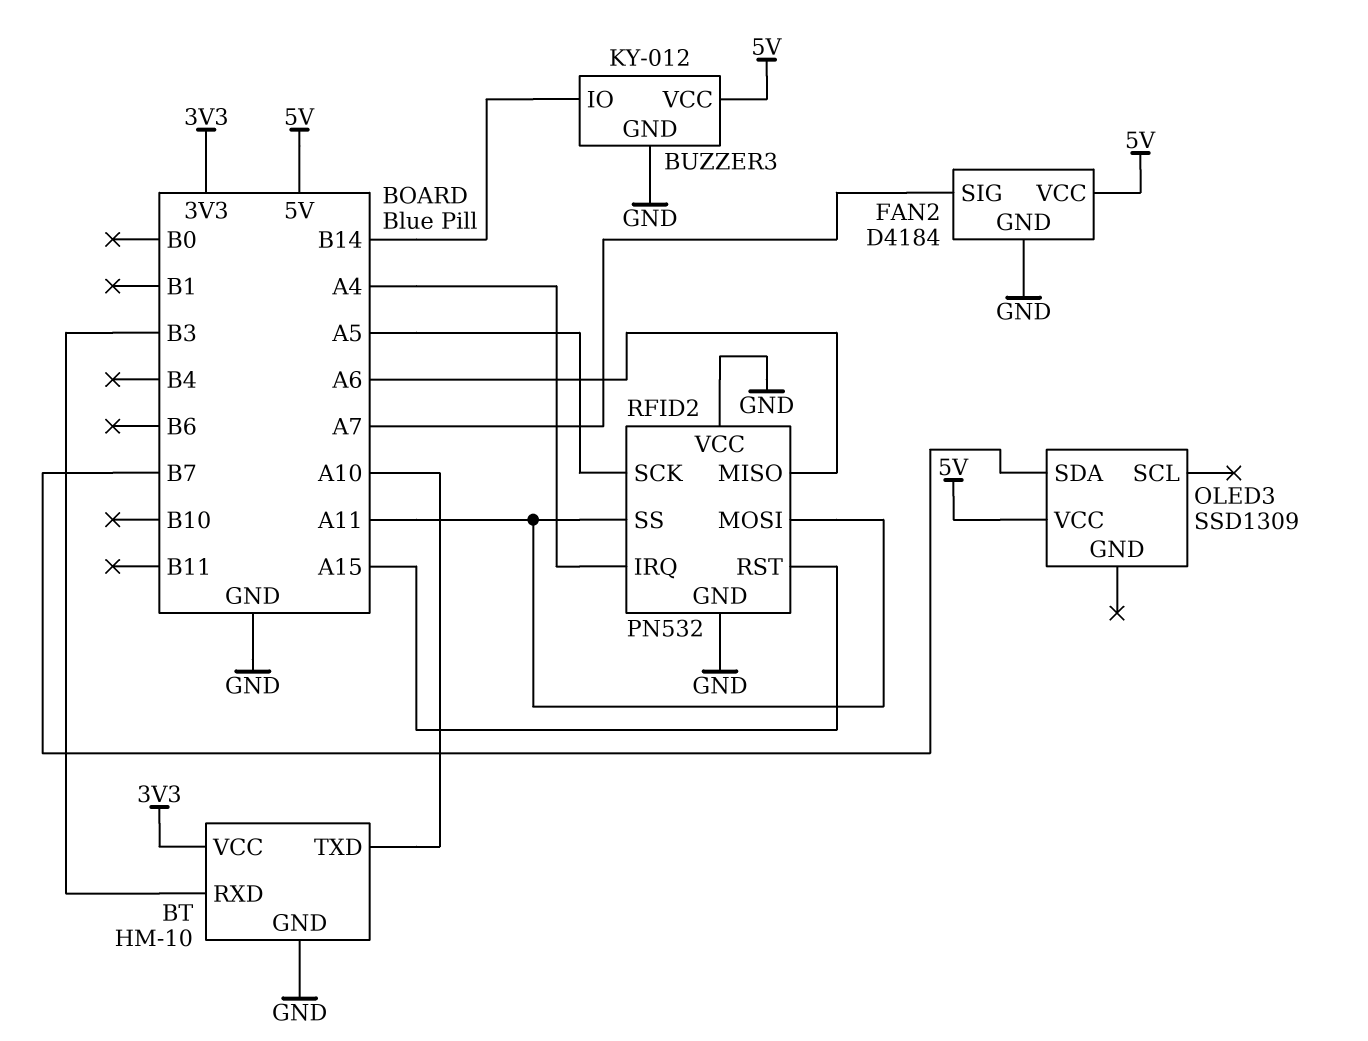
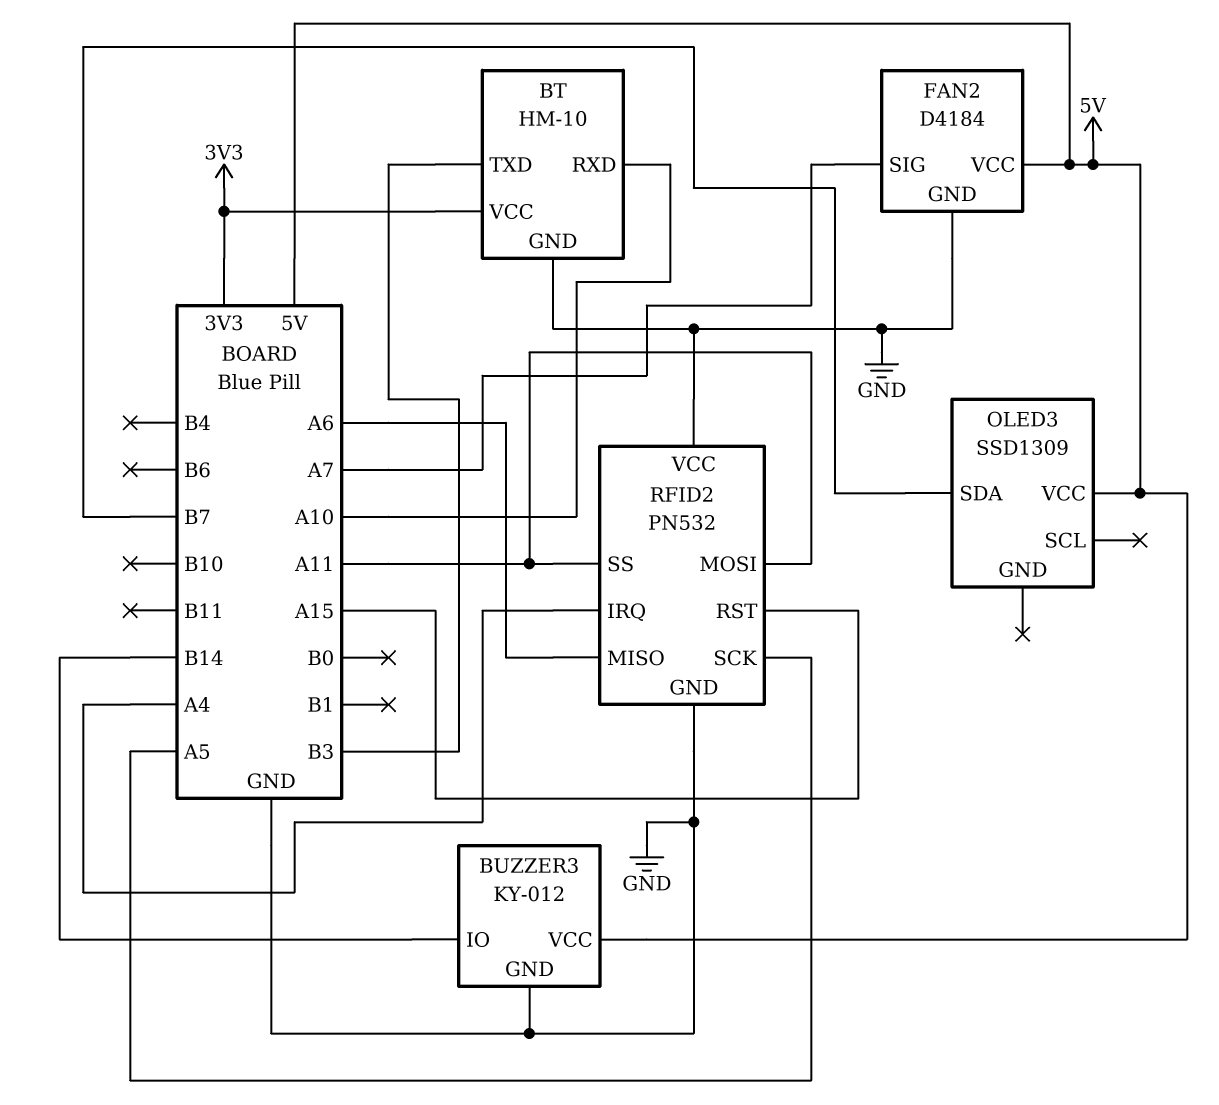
BT pin RXD: B3 -> A10
BT pin TXD: A10 -> B3

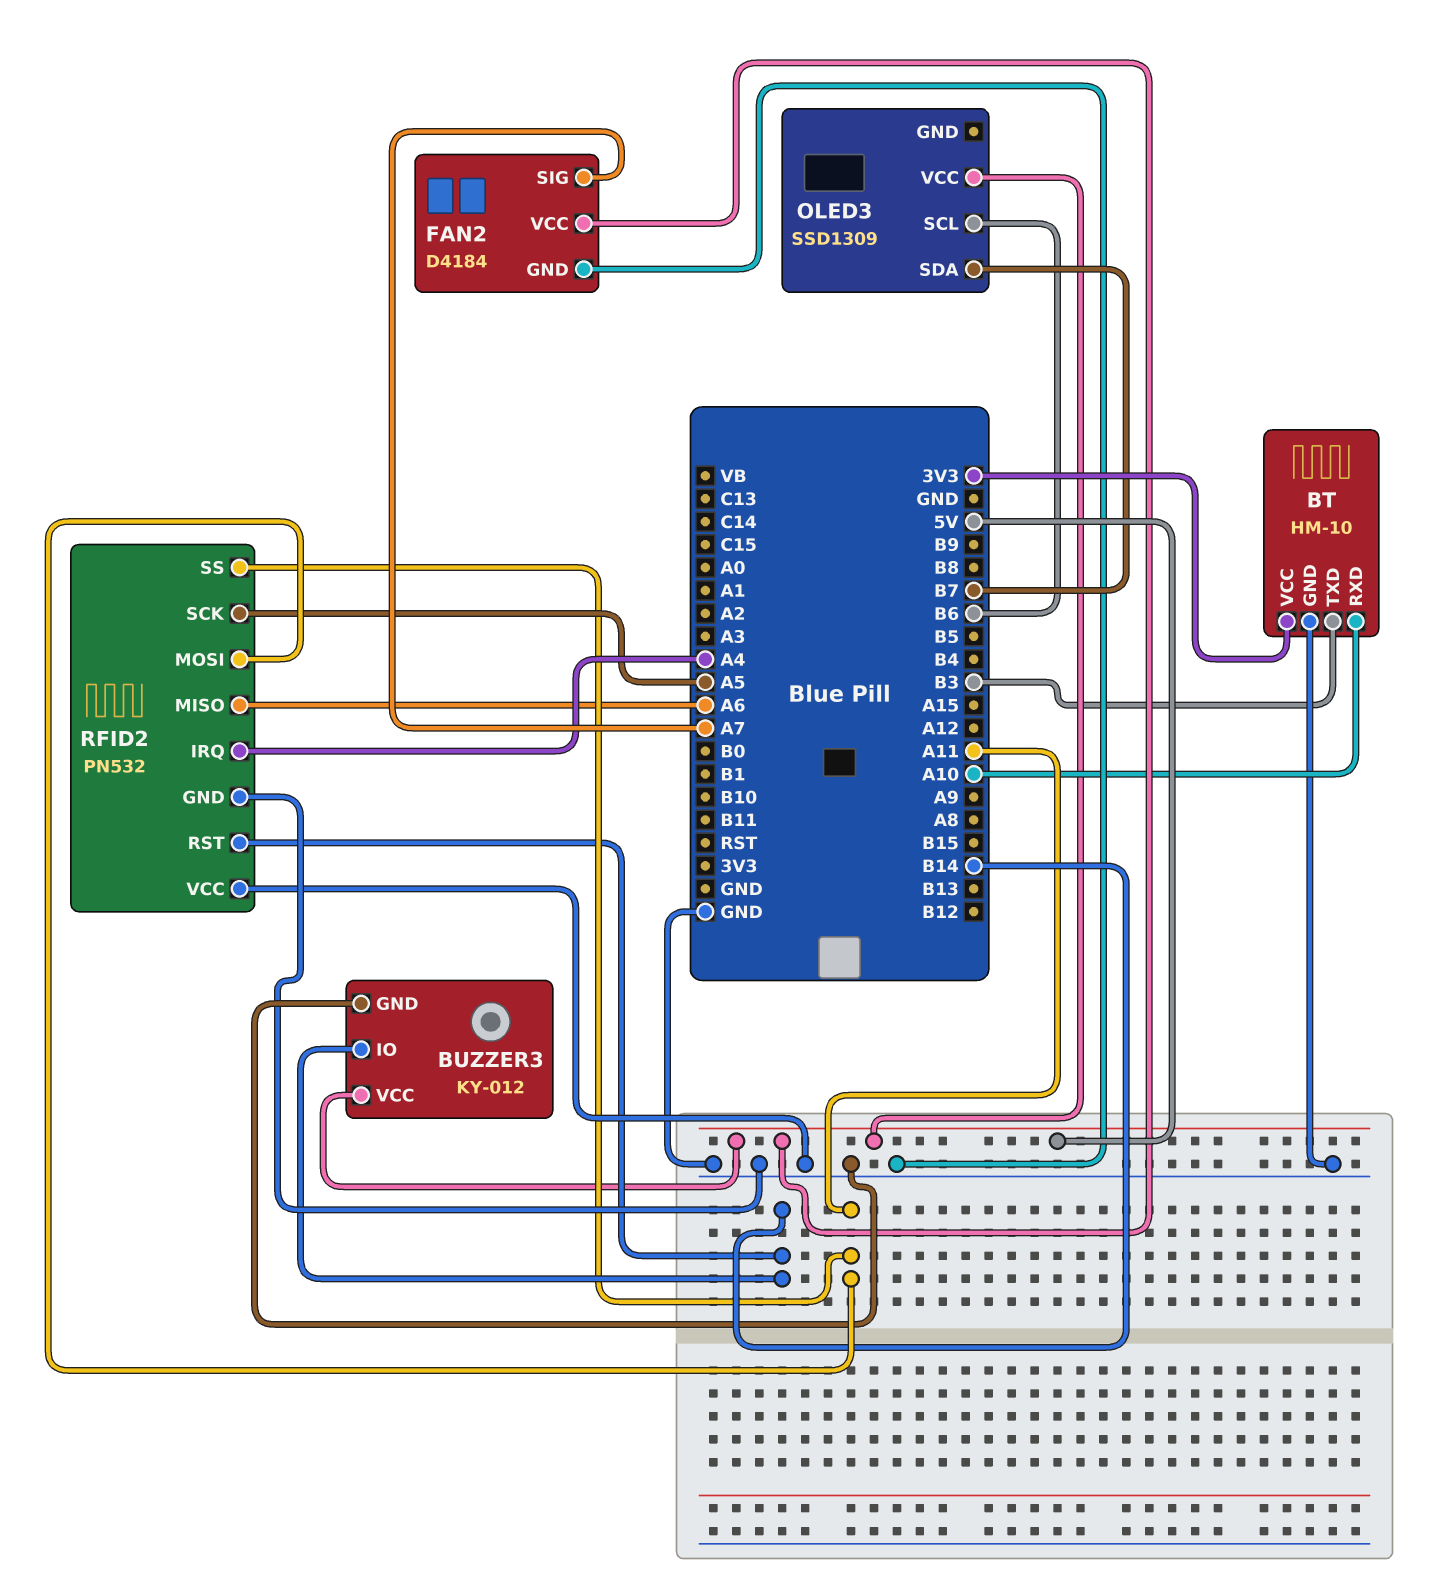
OLED3 pin SCL: none -> B6
RFID2 pin RST: A15 -> B14

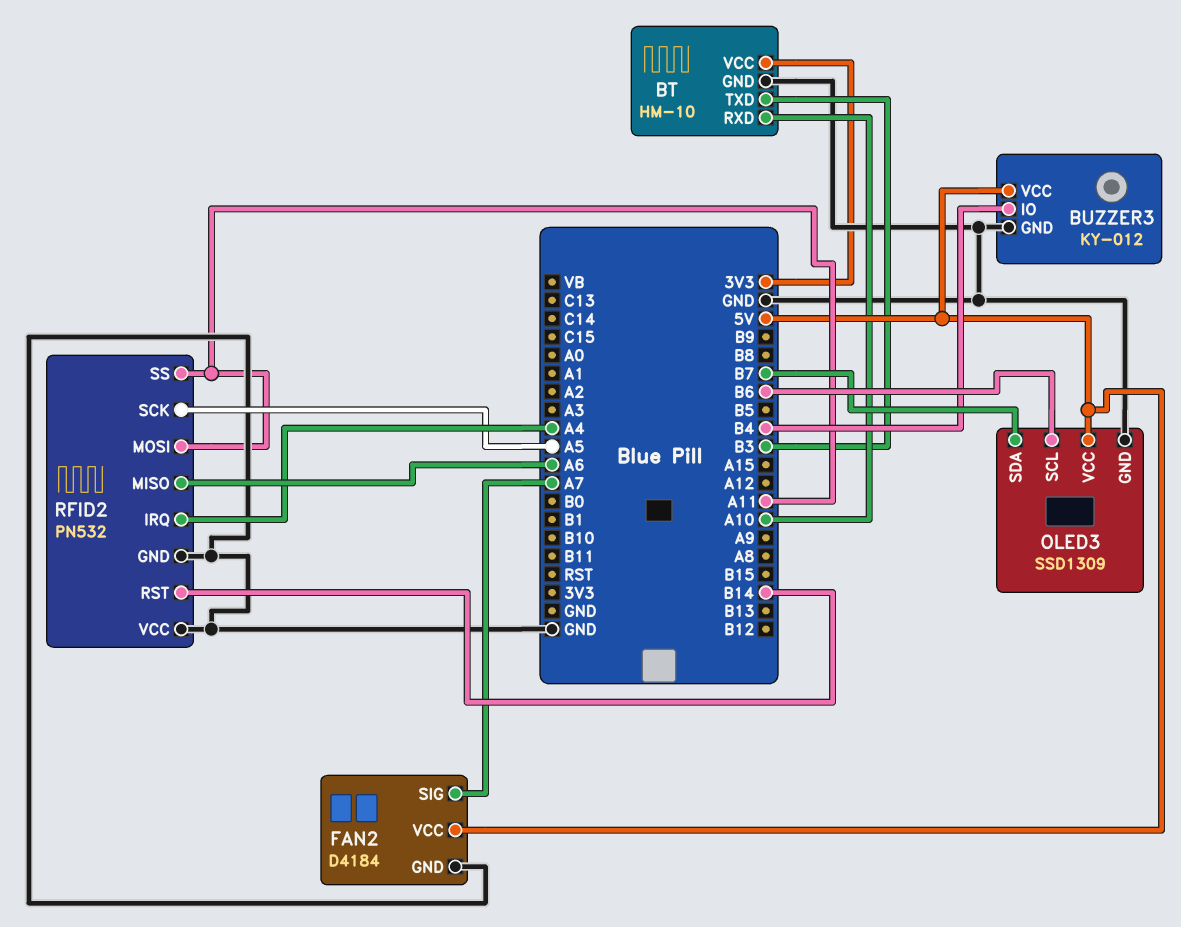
BUZZER3 pin IO: B14 -> B4
OLED3 pin GND: none -> GND

